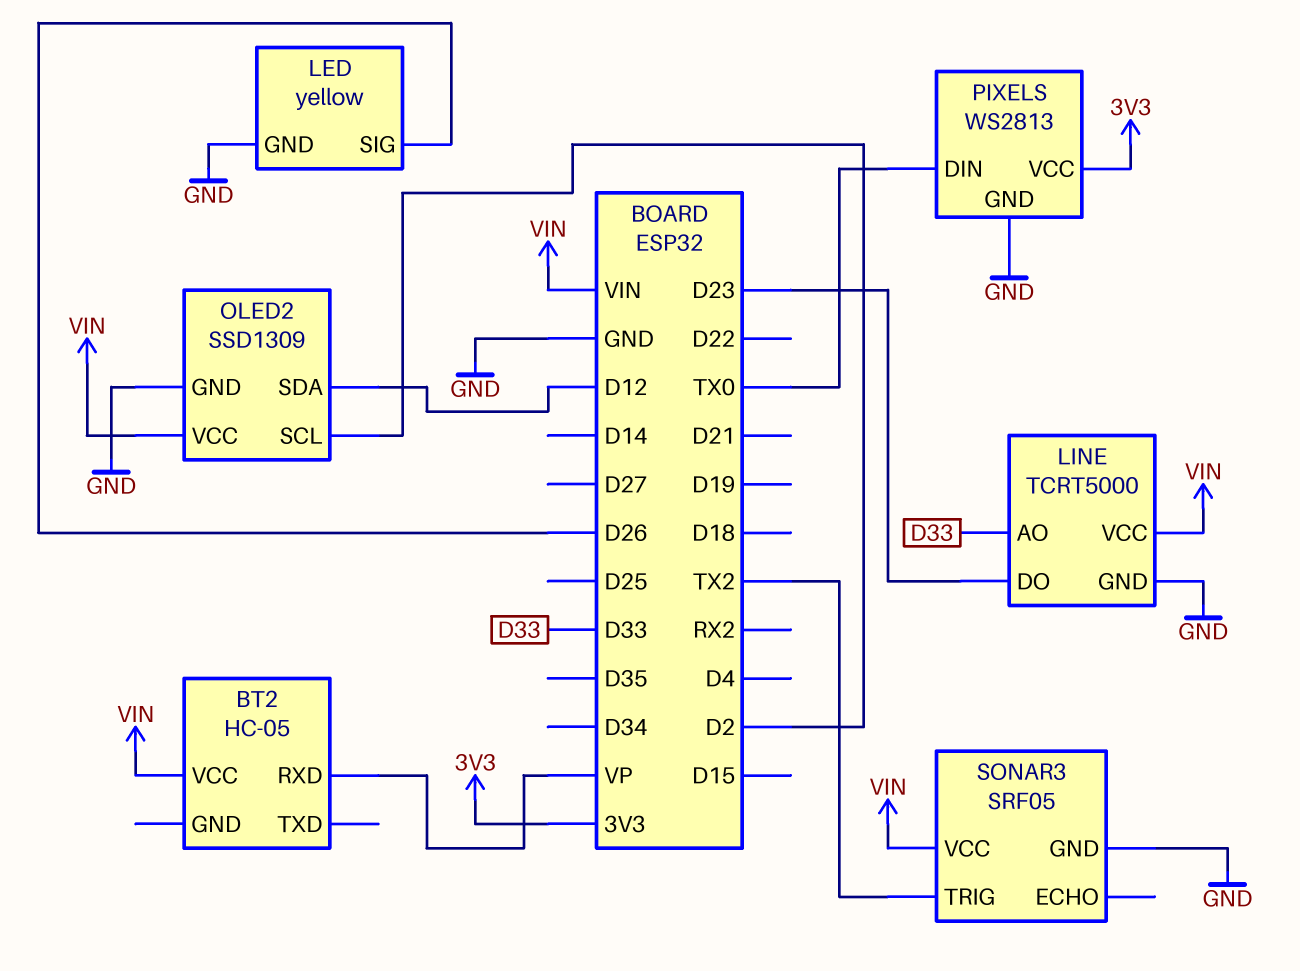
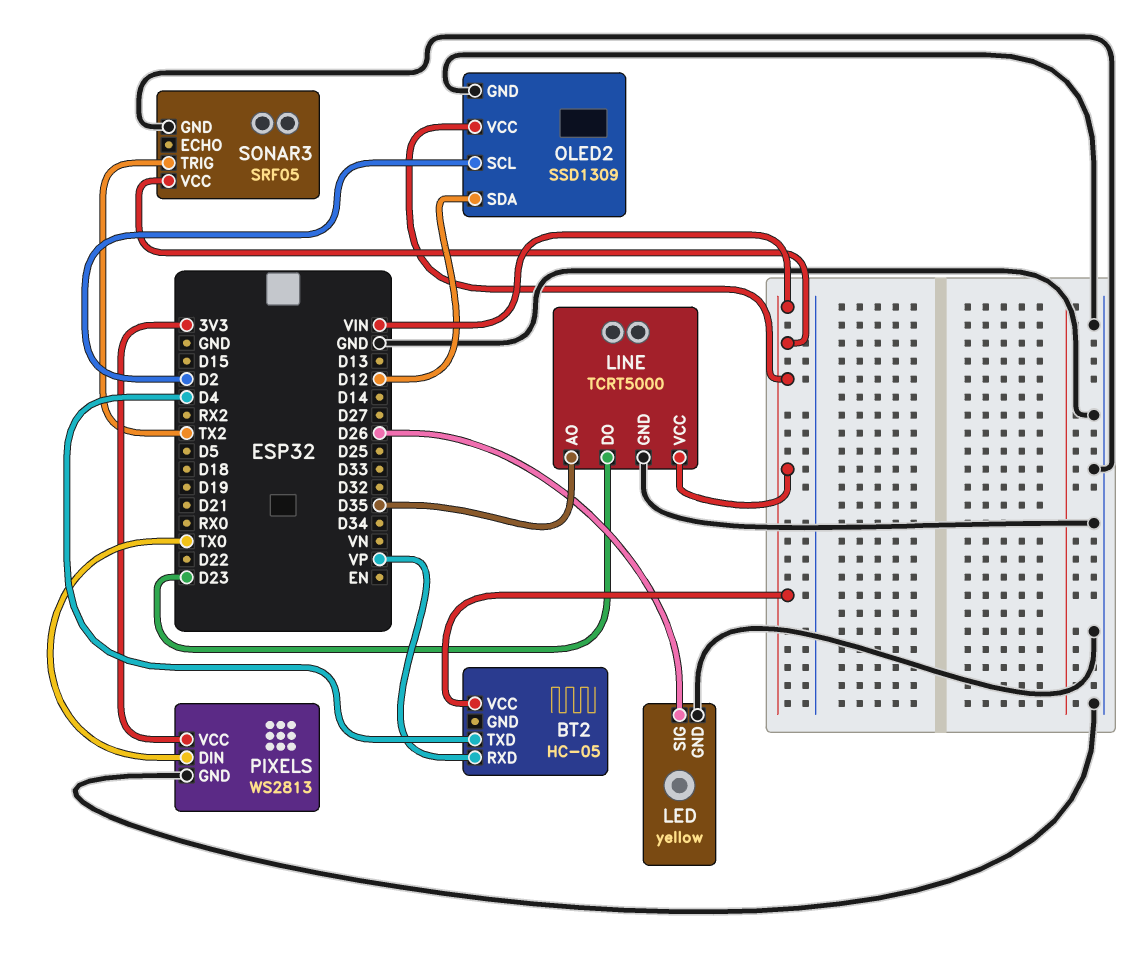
BT2 pin TXD: none -> D4
LINE pin AO: D33 -> D35

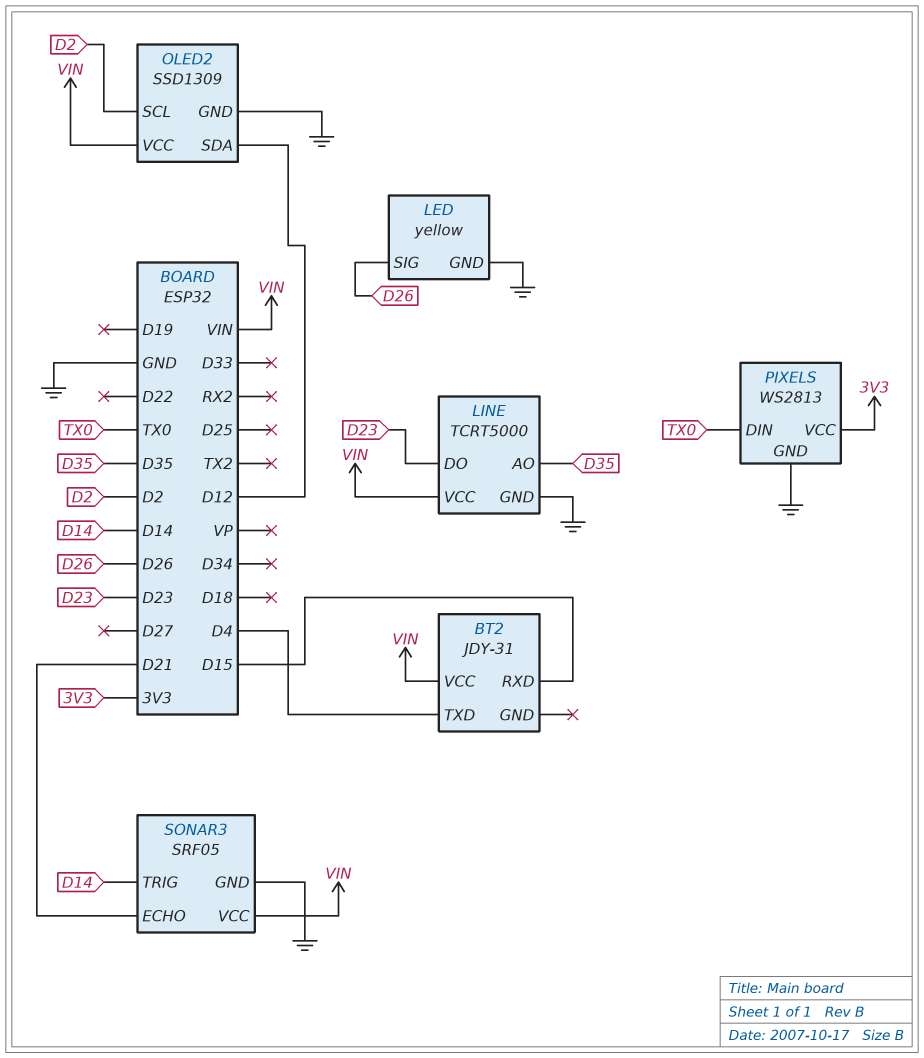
BT2: HC-05 -> JDY-31
BT2 pin RXD: VP -> D15
SONAR3 pin ECHO: none -> D21
SONAR3 pin TRIG: TX2 -> D14

